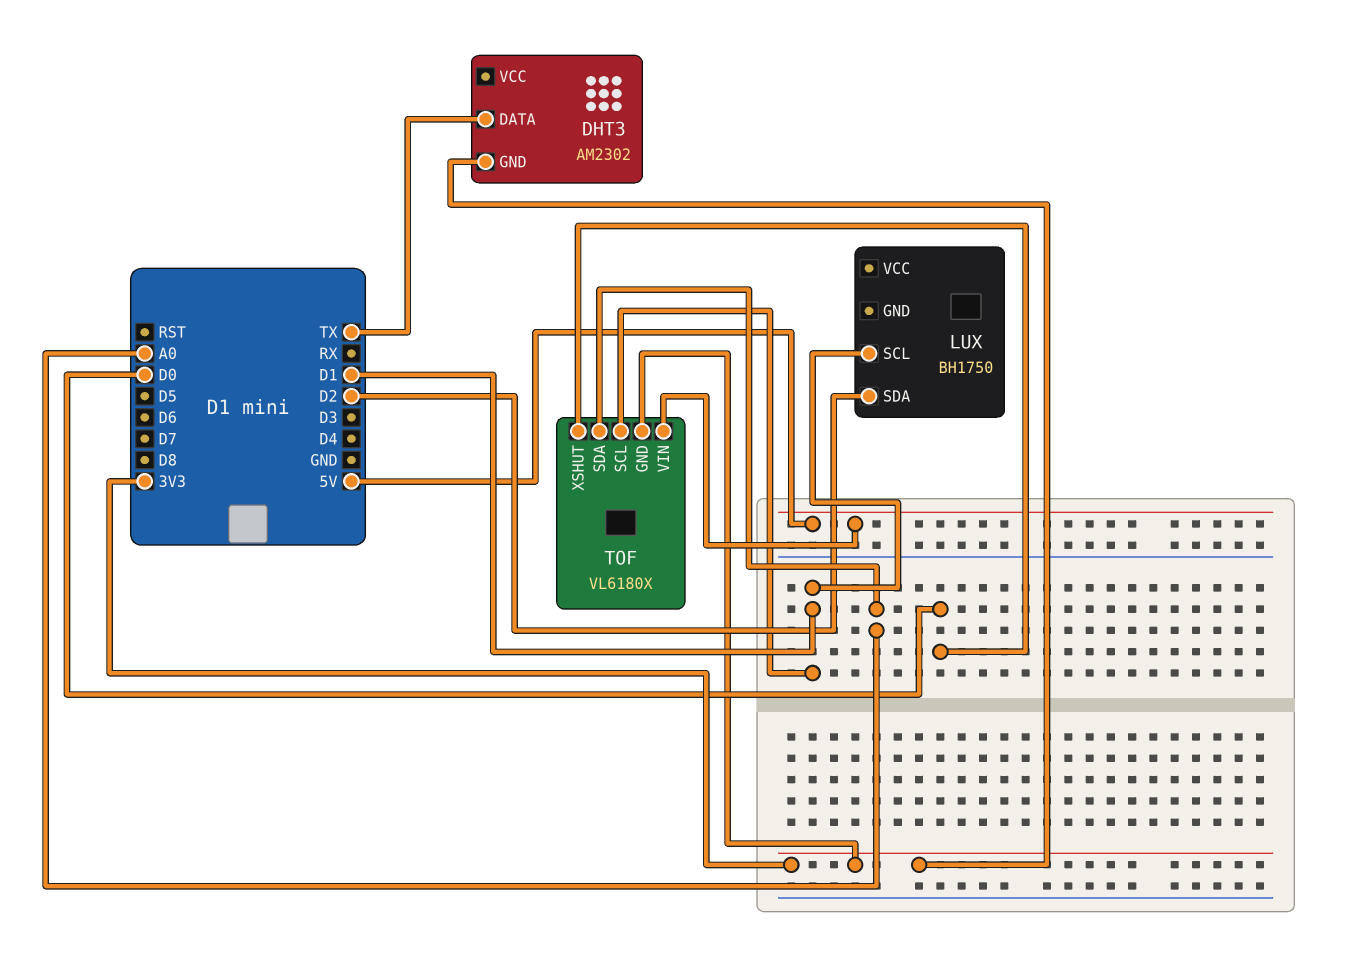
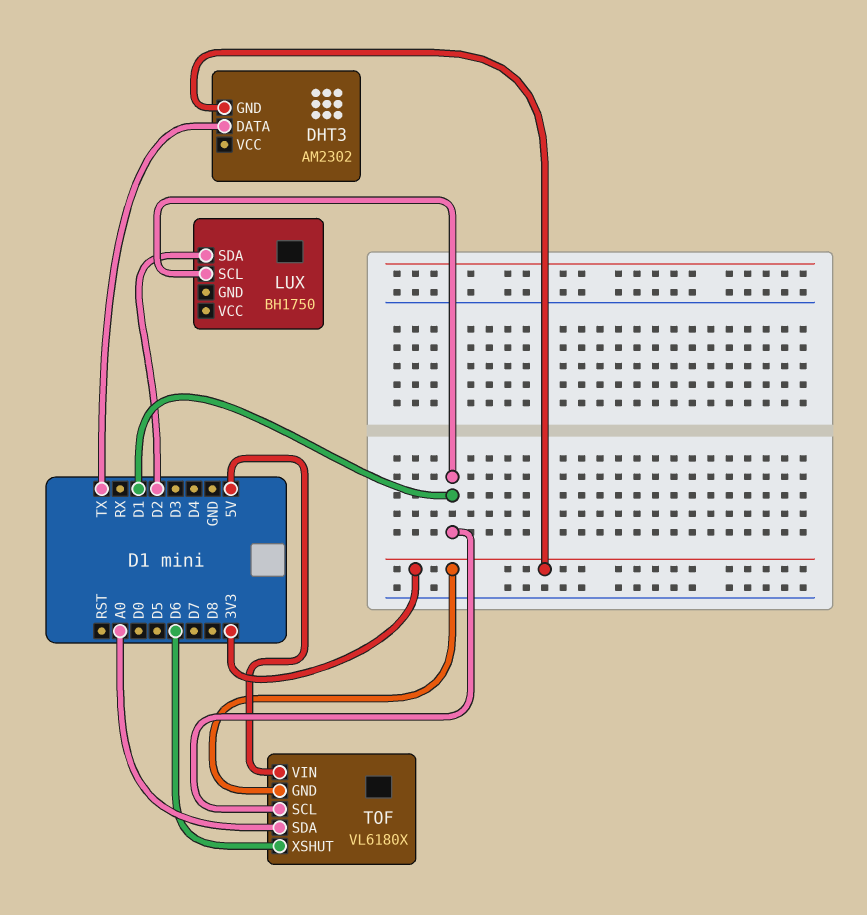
TOF pin XSHUT: D0 -> D6

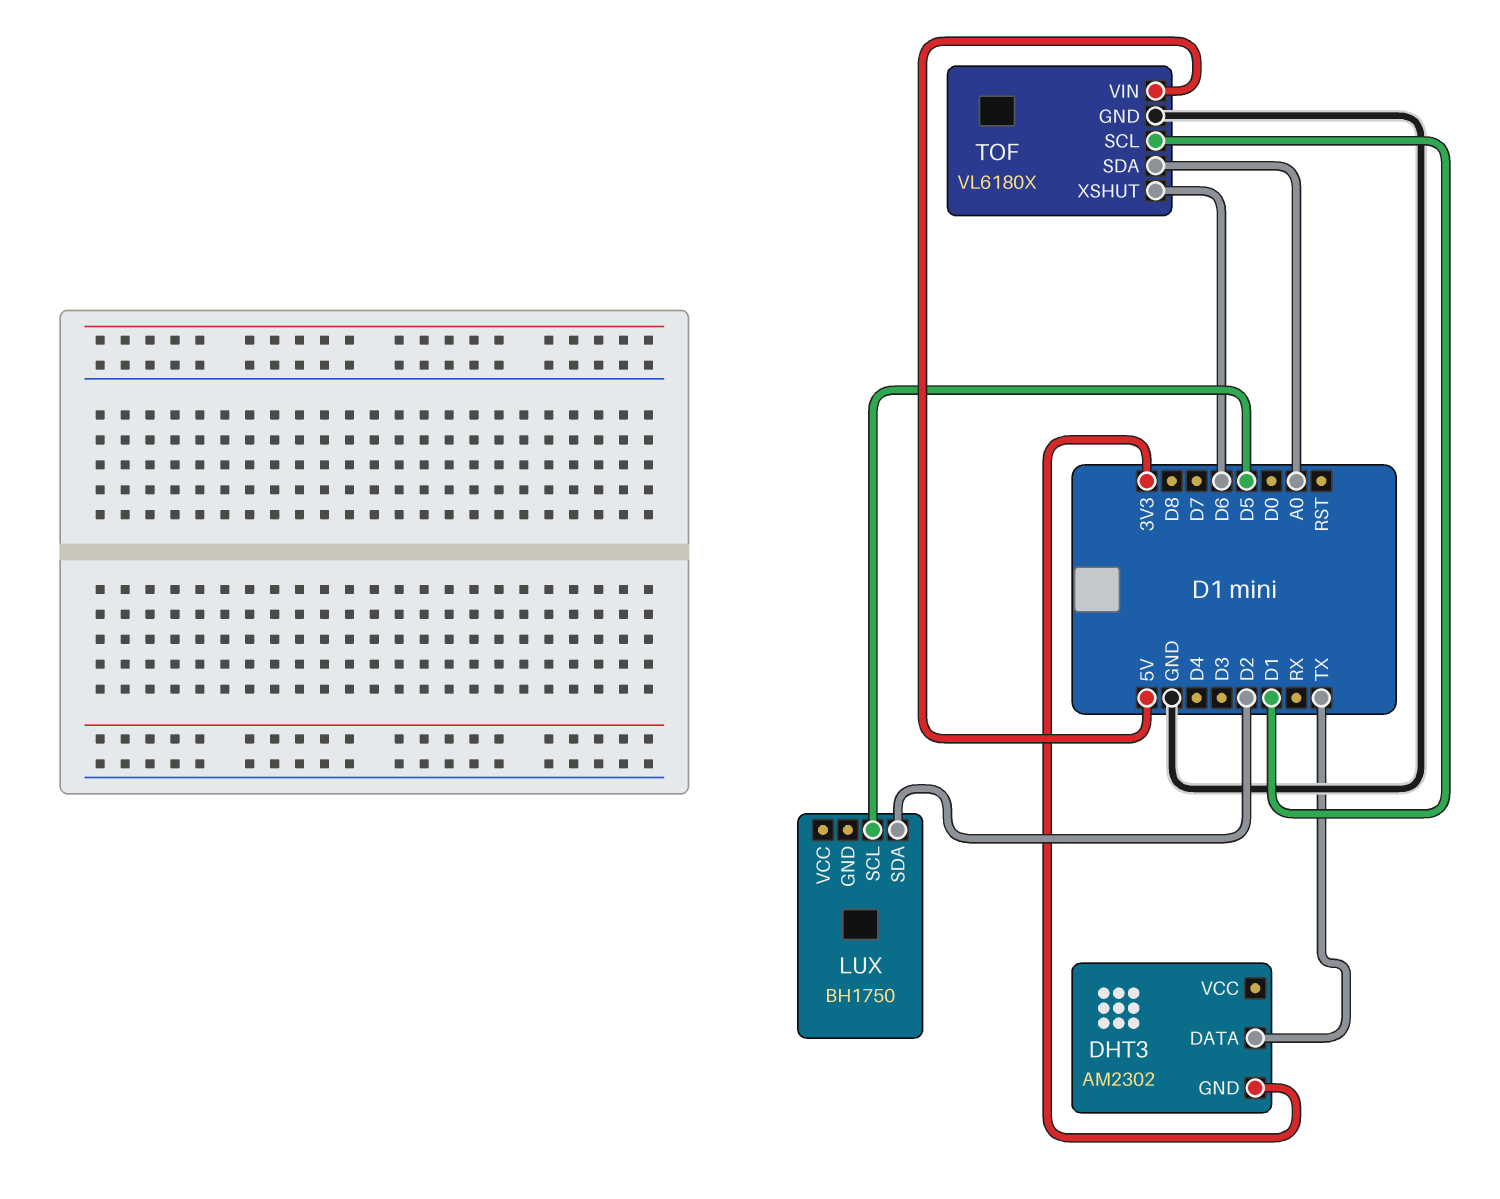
LUX pin SCL: D1 -> D5
TOF pin GND: 3V3 -> GND

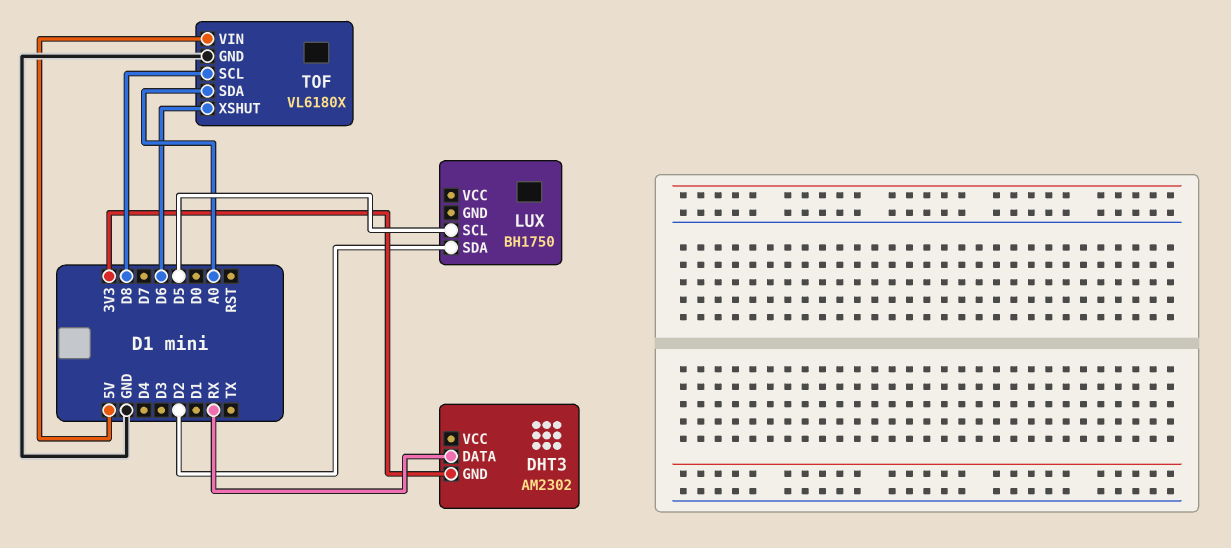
DHT3 pin DATA: TX -> RX
TOF pin SCL: D1 -> D8

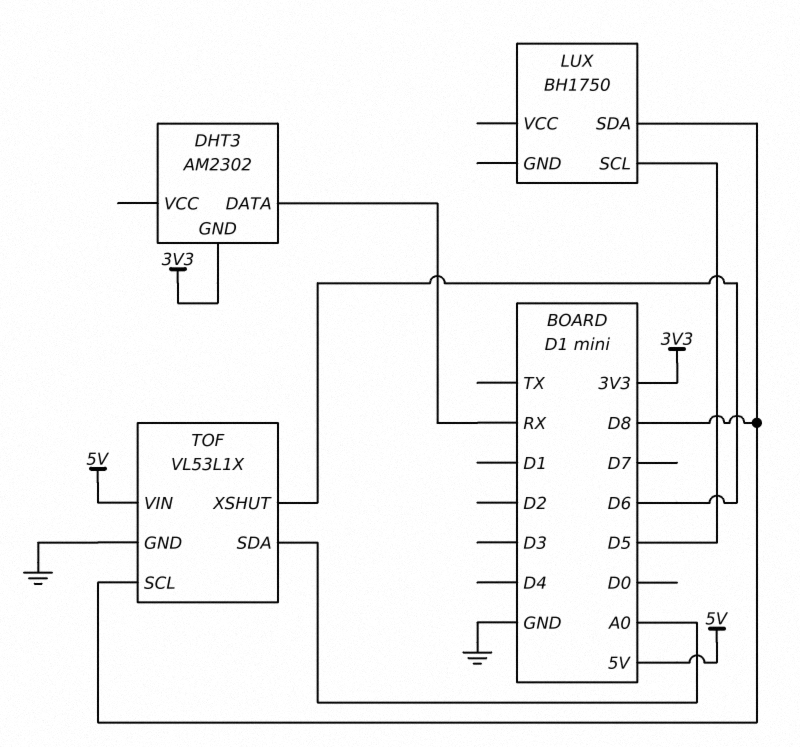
LUX pin SDA: D2 -> D8
TOF: VL6180X -> VL53L1X

